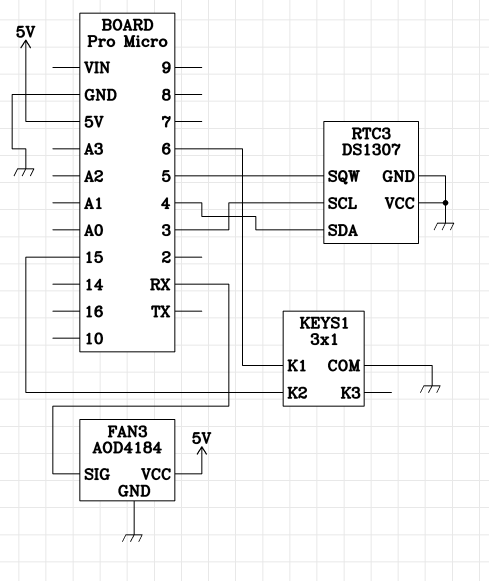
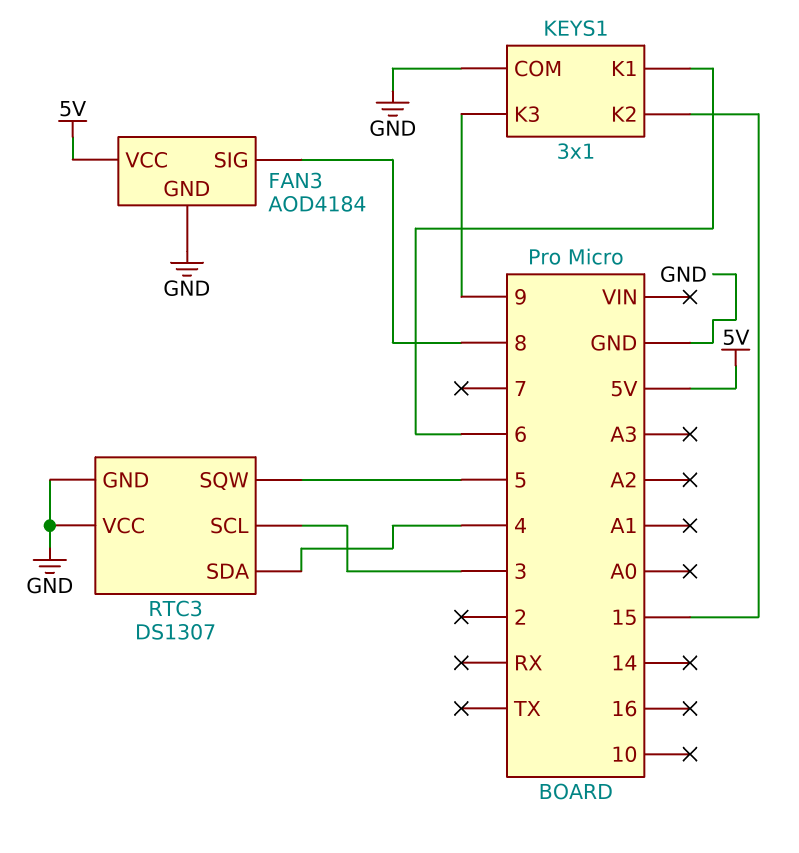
FAN3 pin SIG: RX -> 8
KEYS1 pin K3: none -> 9

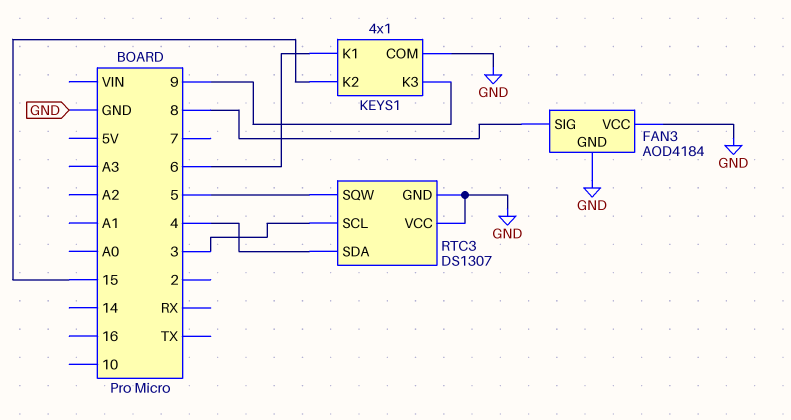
FAN3 pin VCC: 5V -> GND
KEYS1: 3x1 -> 4x1

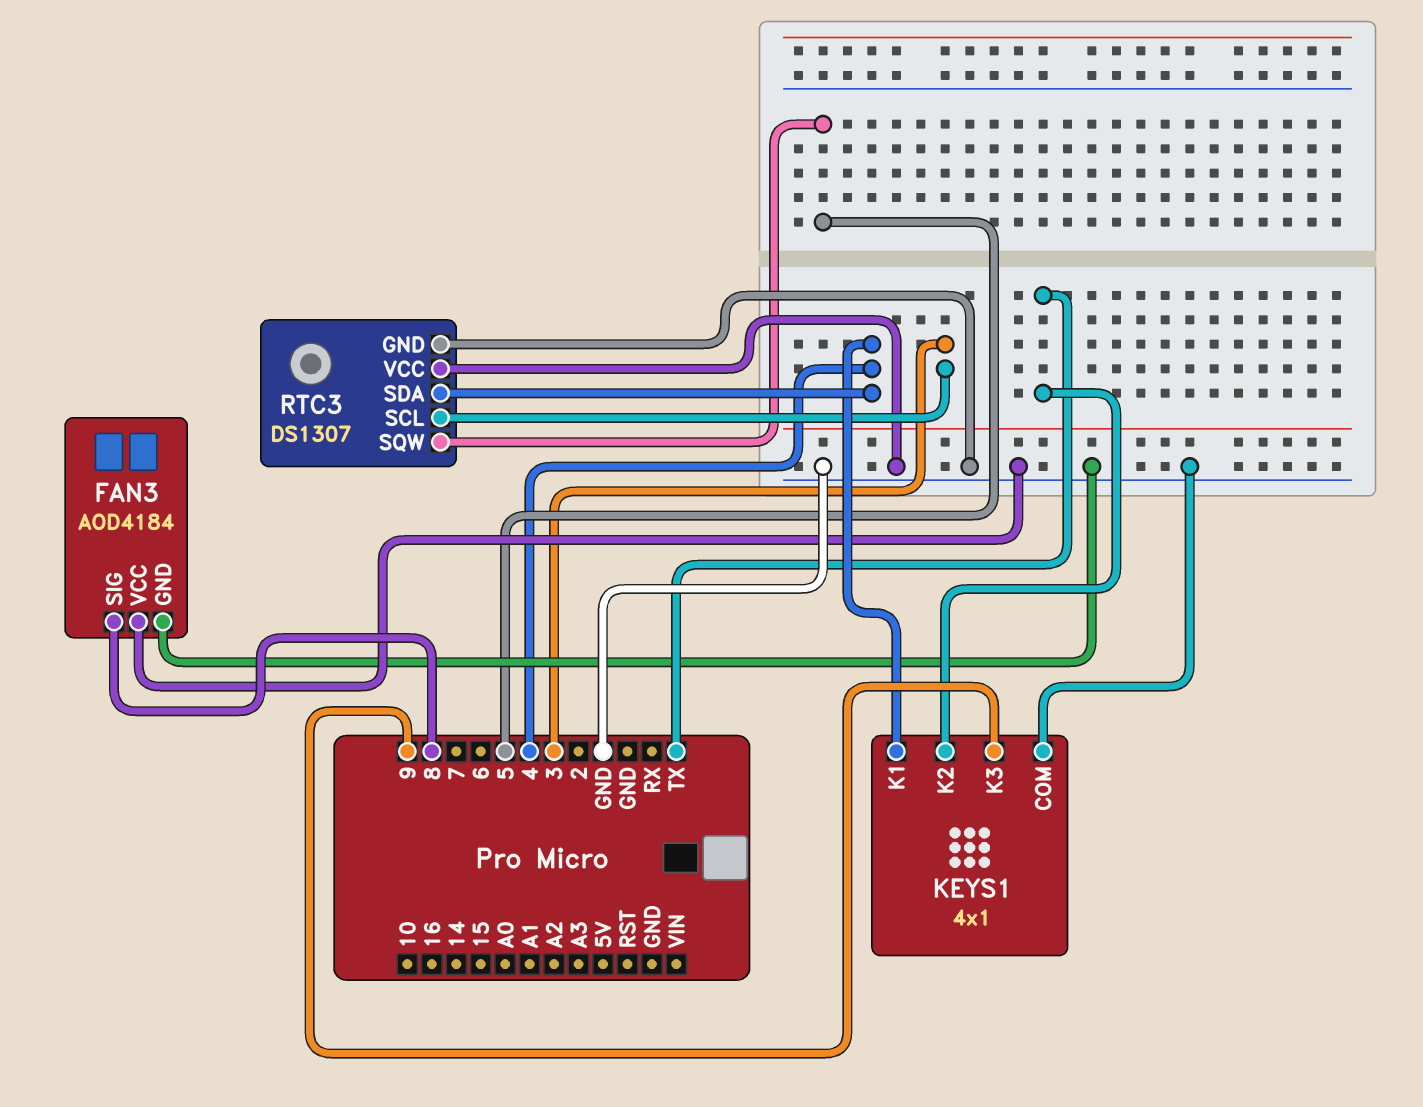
KEYS1 pin K1: 6 -> 4
KEYS1 pin K2: 15 -> TX

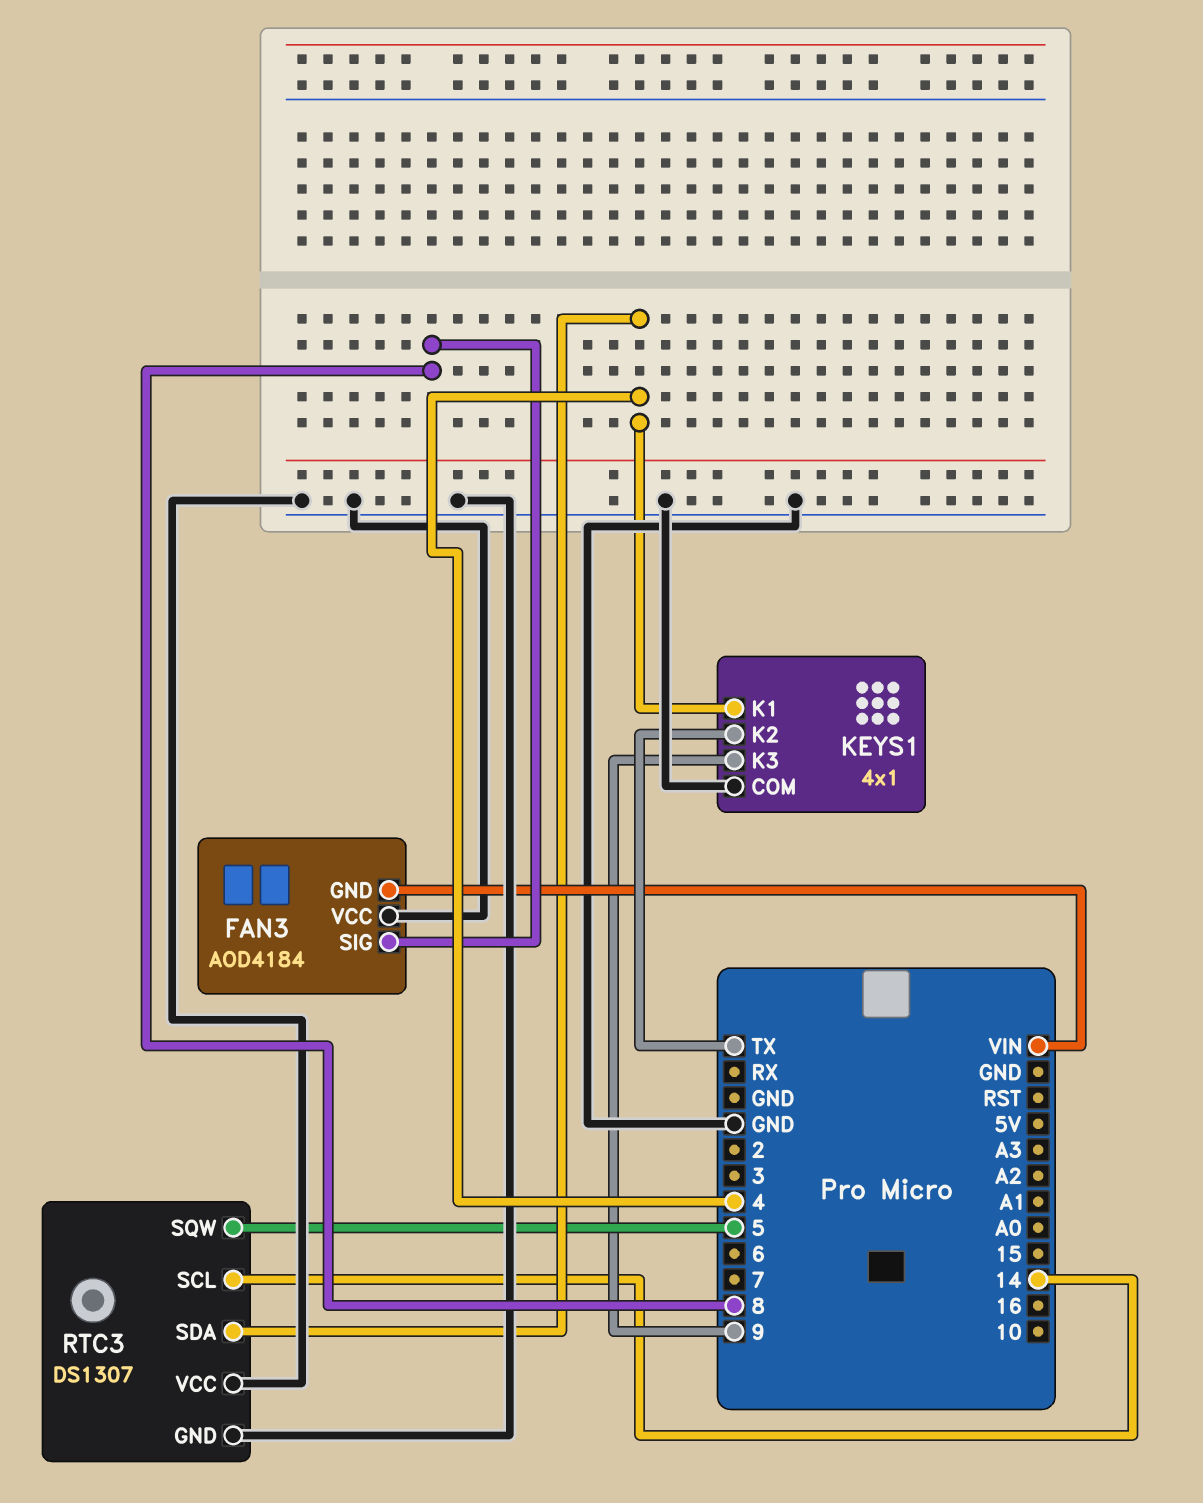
FAN3 pin GND: GND -> VIN
RTC3 pin SCL: 3 -> 14

